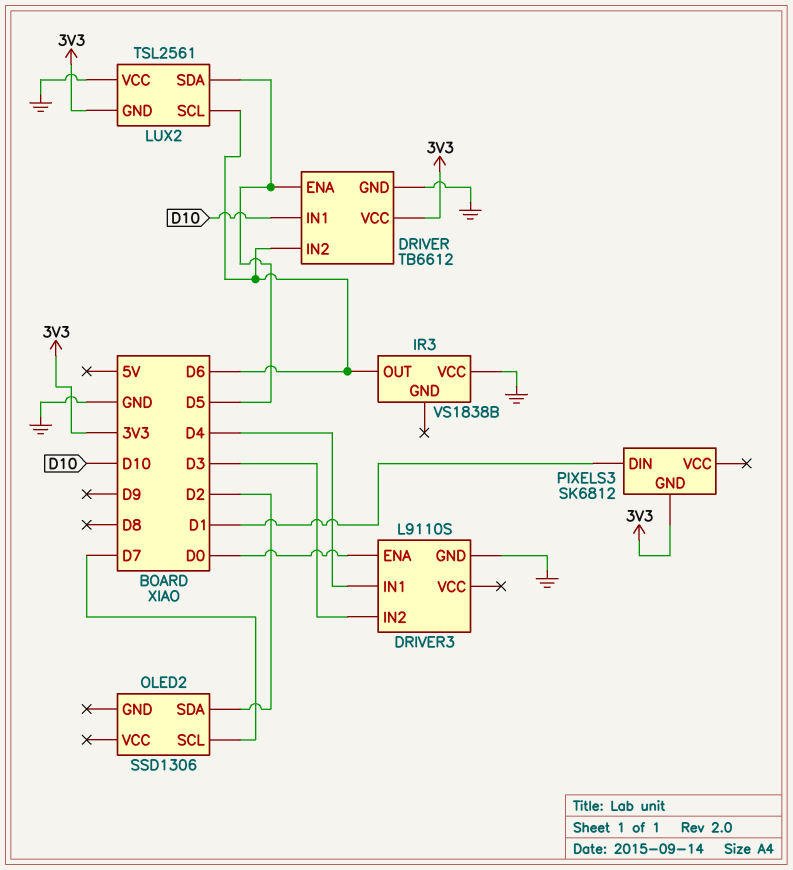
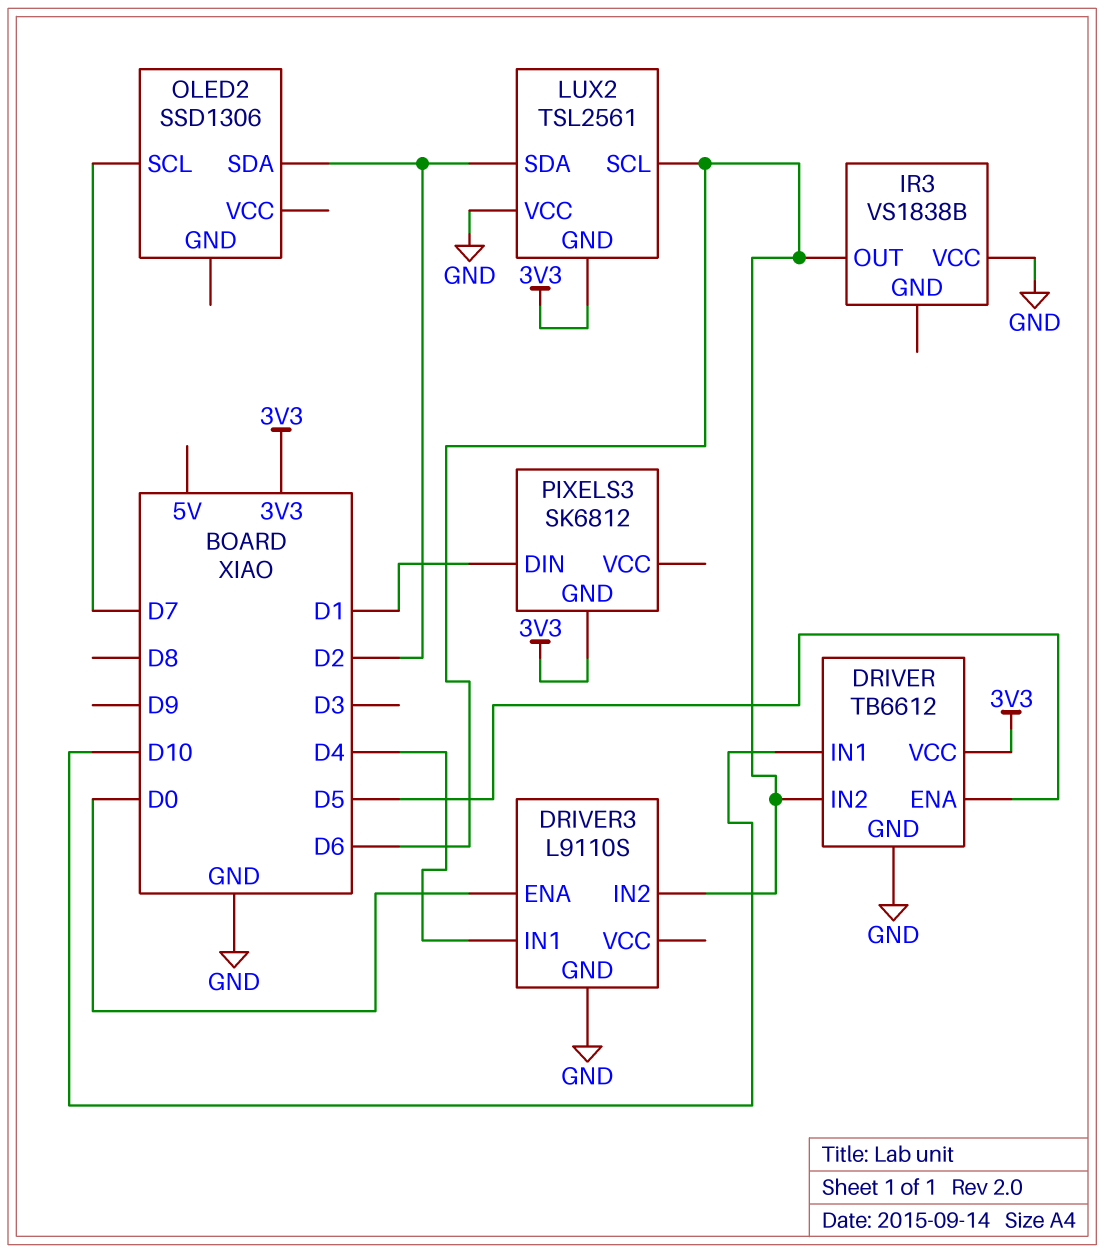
DRIVER3 pin IN2: D3 -> D6
LUX2 pin SDA: D5 -> D2

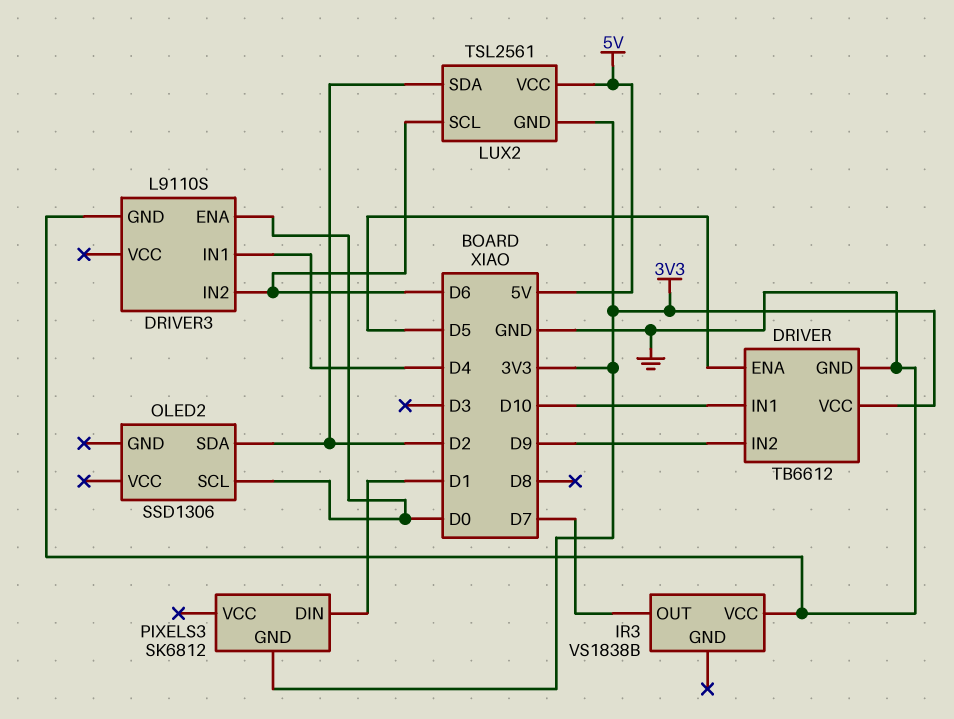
DRIVER pin IN2: D6 -> D9
IR3 pin OUT: D6 -> D7
LUX2 pin VCC: GND -> 5V
OLED2 pin SCL: D7 -> D0

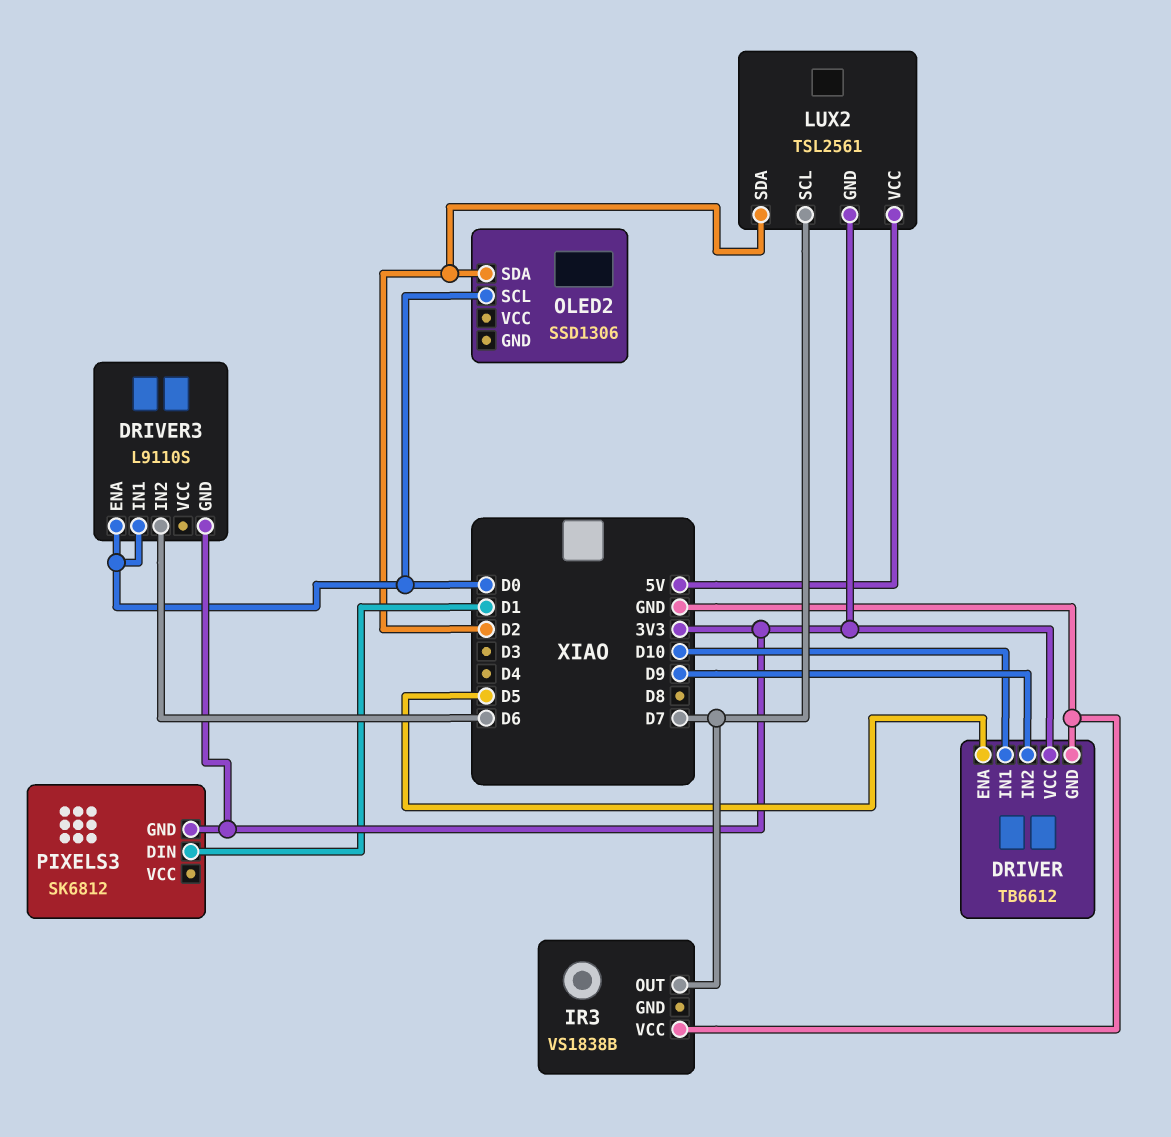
DRIVER3 pin GND: GND -> 3V3
DRIVER3 pin IN1: D4 -> D0
LUX2 pin SCL: D6 -> D7

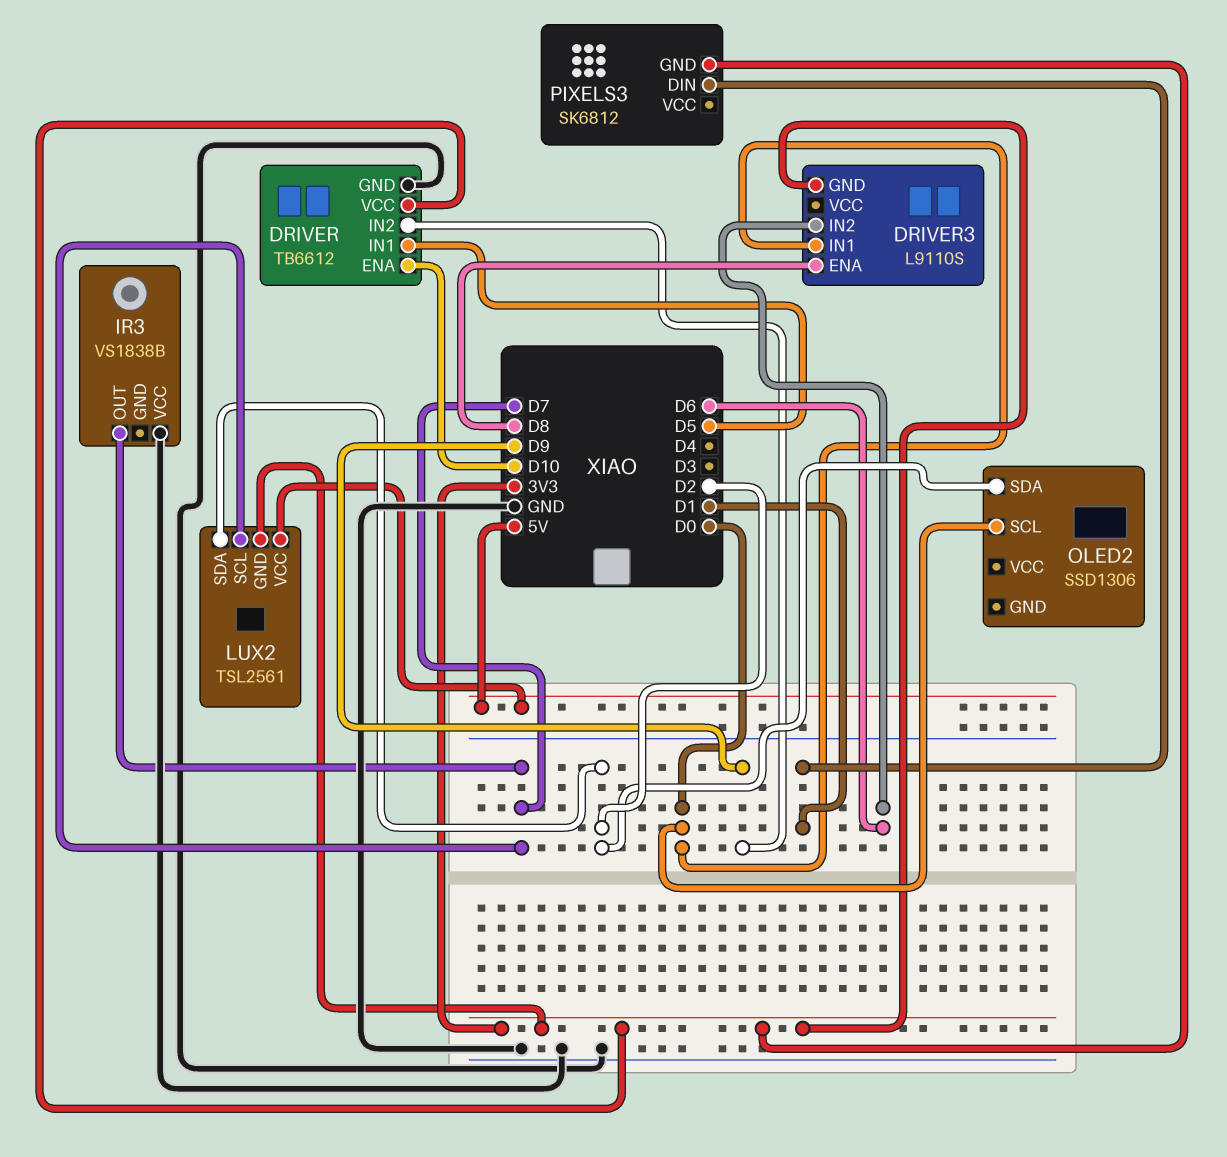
DRIVER pin ENA: D5 -> D10
DRIVER pin IN1: D10 -> D5
DRIVER3 pin ENA: D0 -> D8

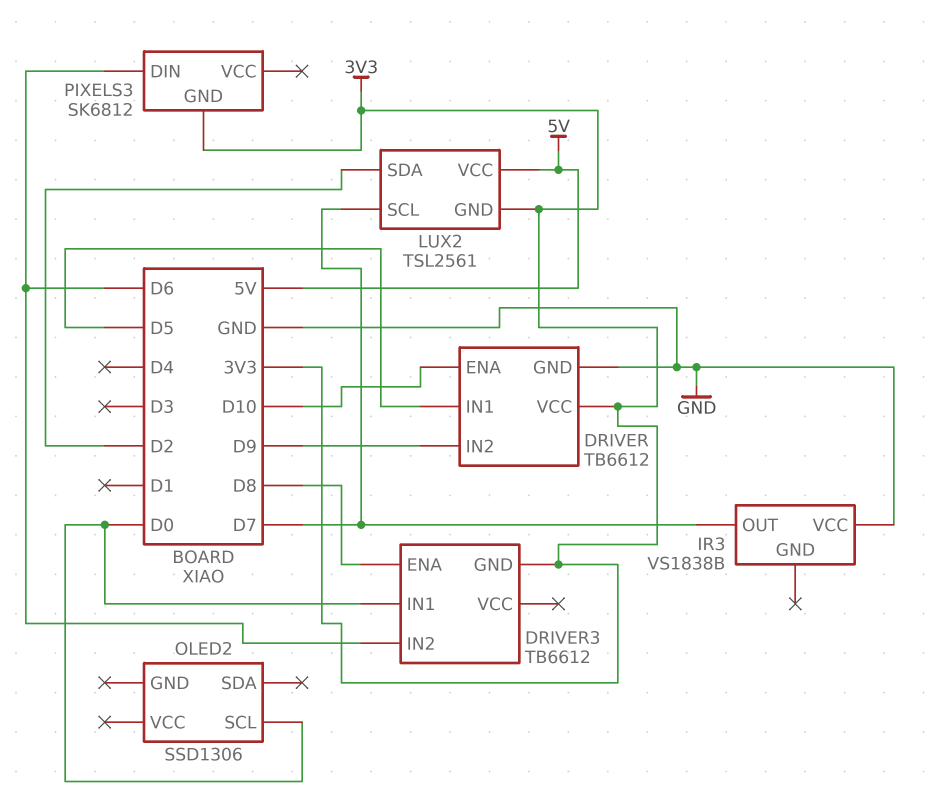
DRIVER3: L9110S -> TB6612
OLED2 pin SDA: D2 -> none
PIXELS3 pin DIN: D1 -> D6

